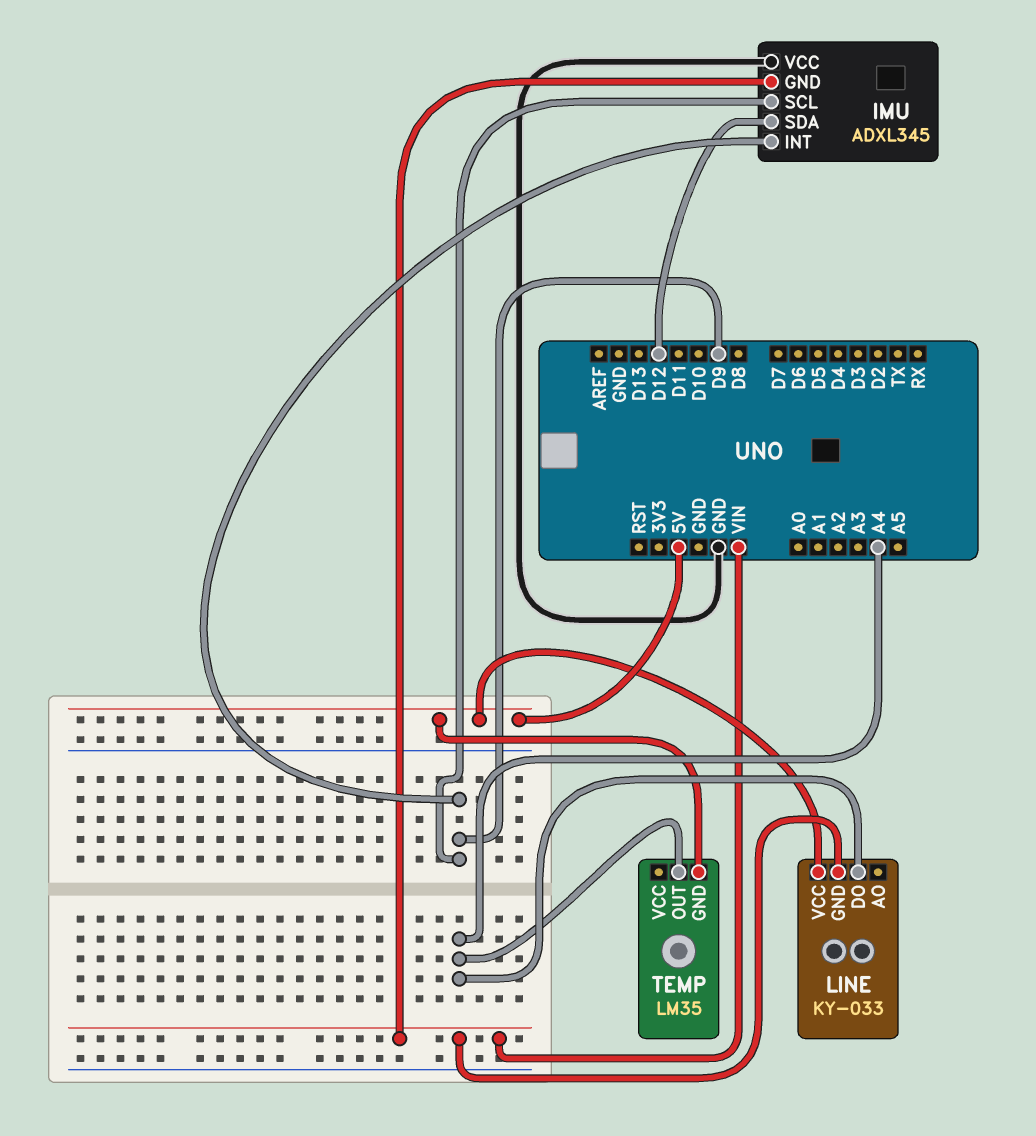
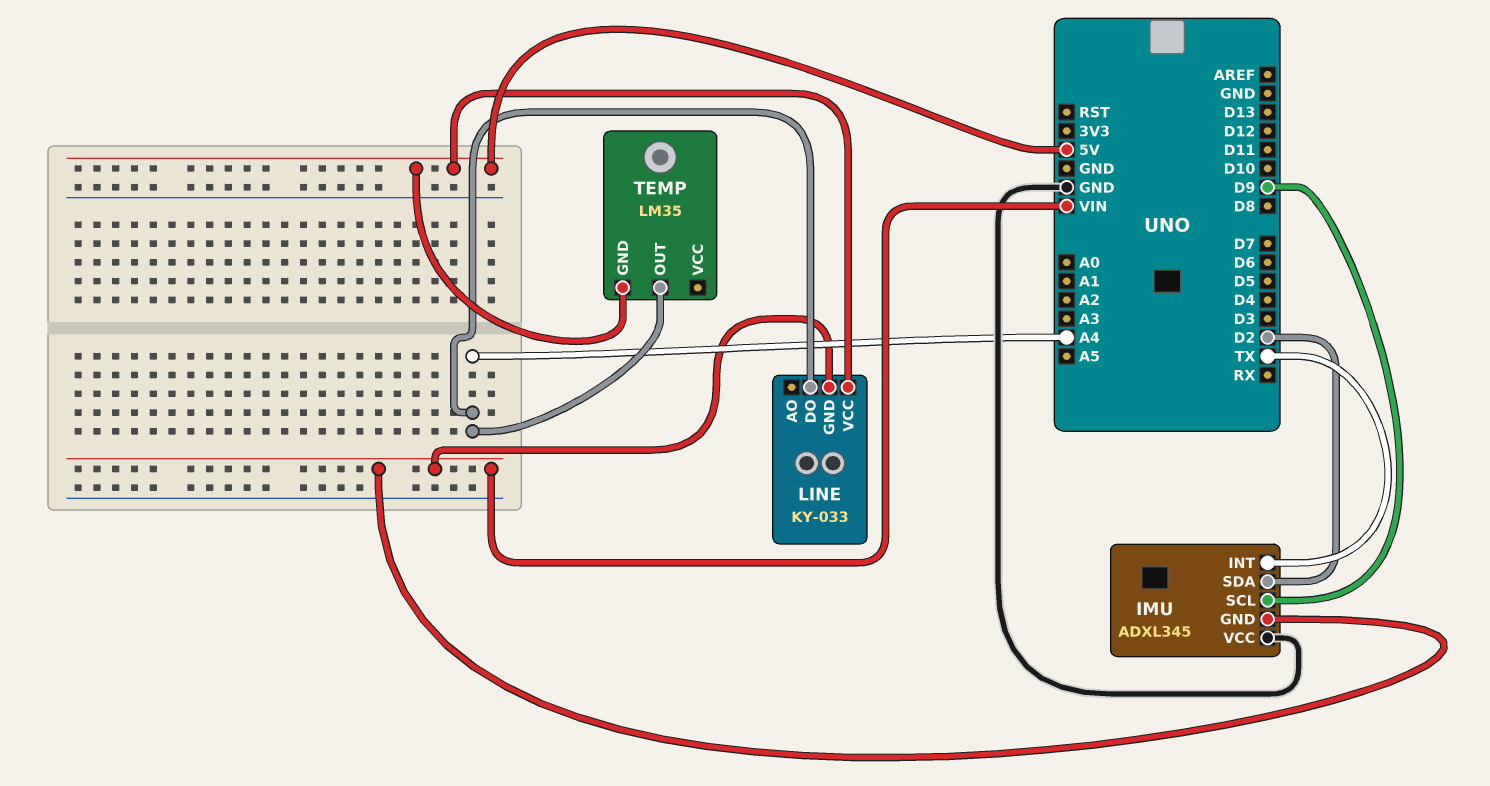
IMU pin INT: D9 -> TX
IMU pin SDA: D12 -> D2

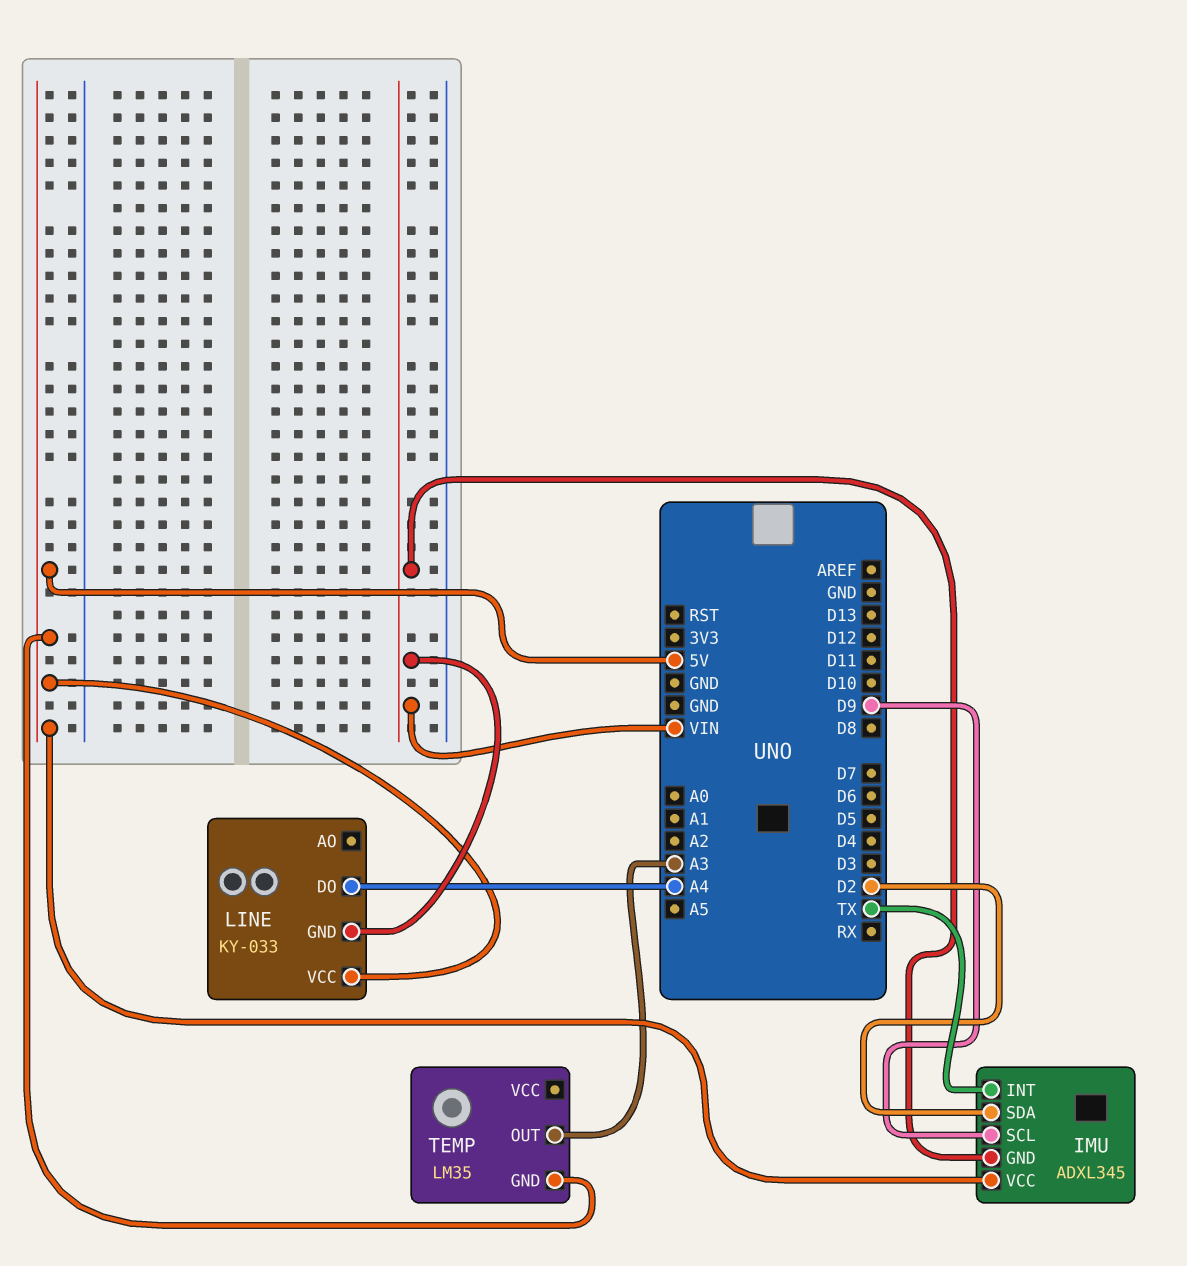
IMU pin VCC: GND -> 5V
TEMP pin OUT: A4 -> A3

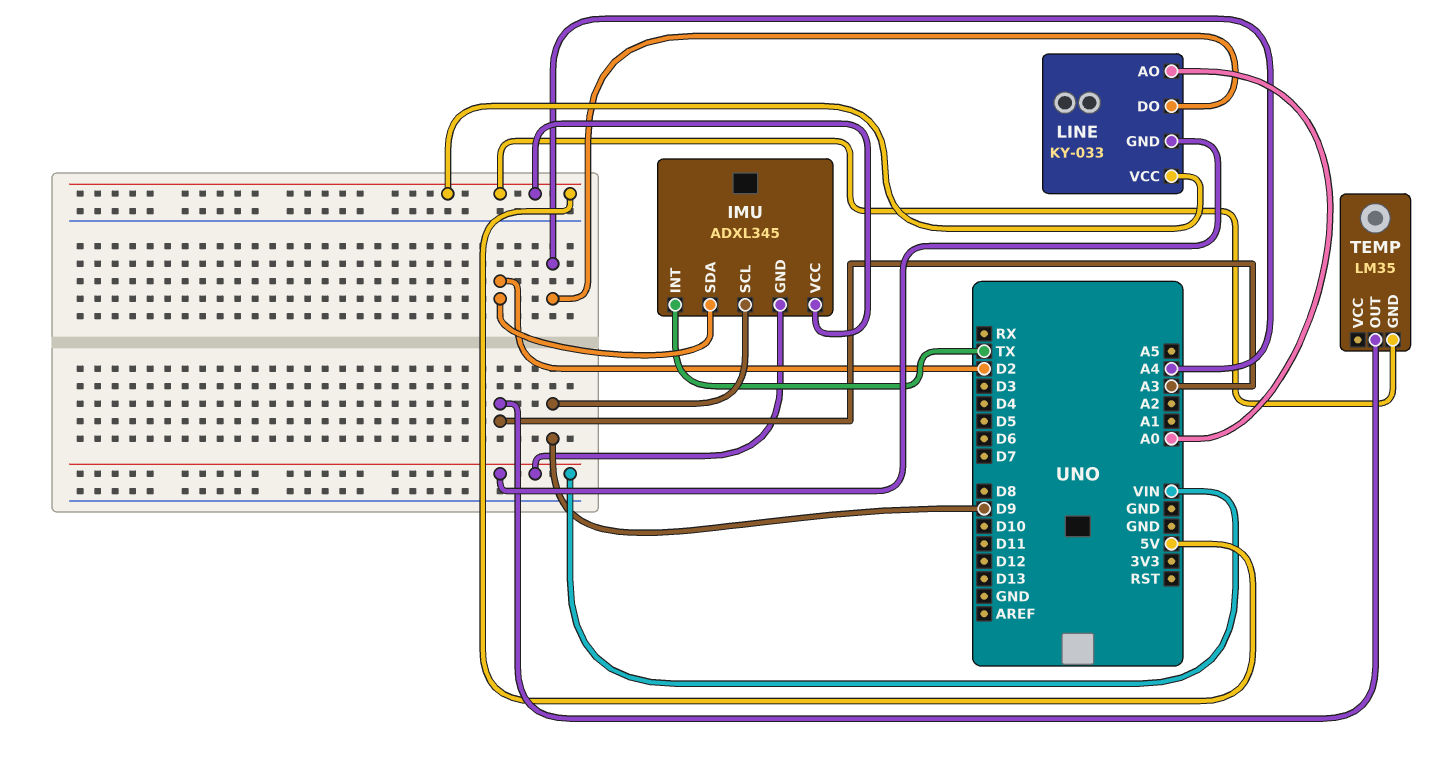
LINE pin AO: none -> A0

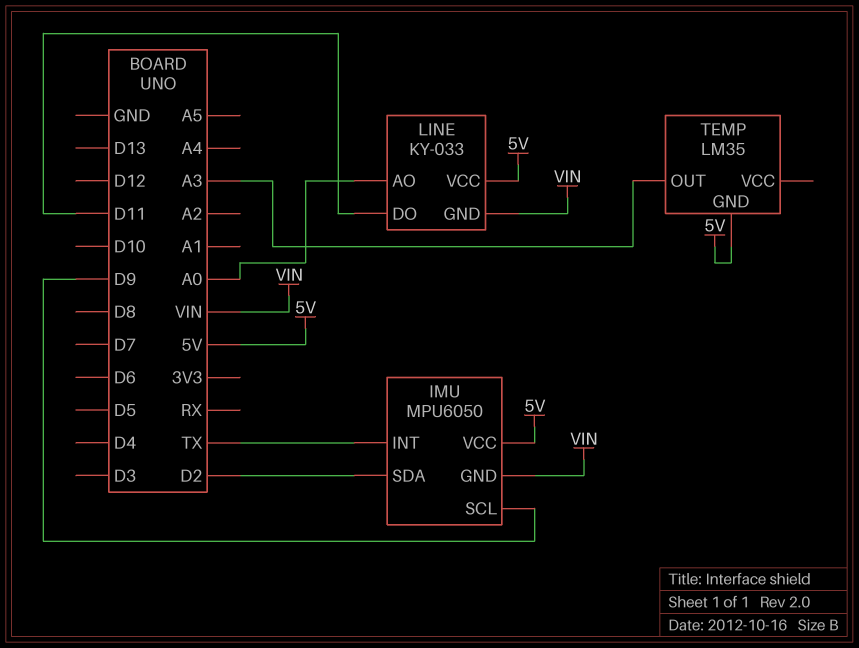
IMU: ADXL345 -> MPU6050
LINE pin DO: A4 -> D11

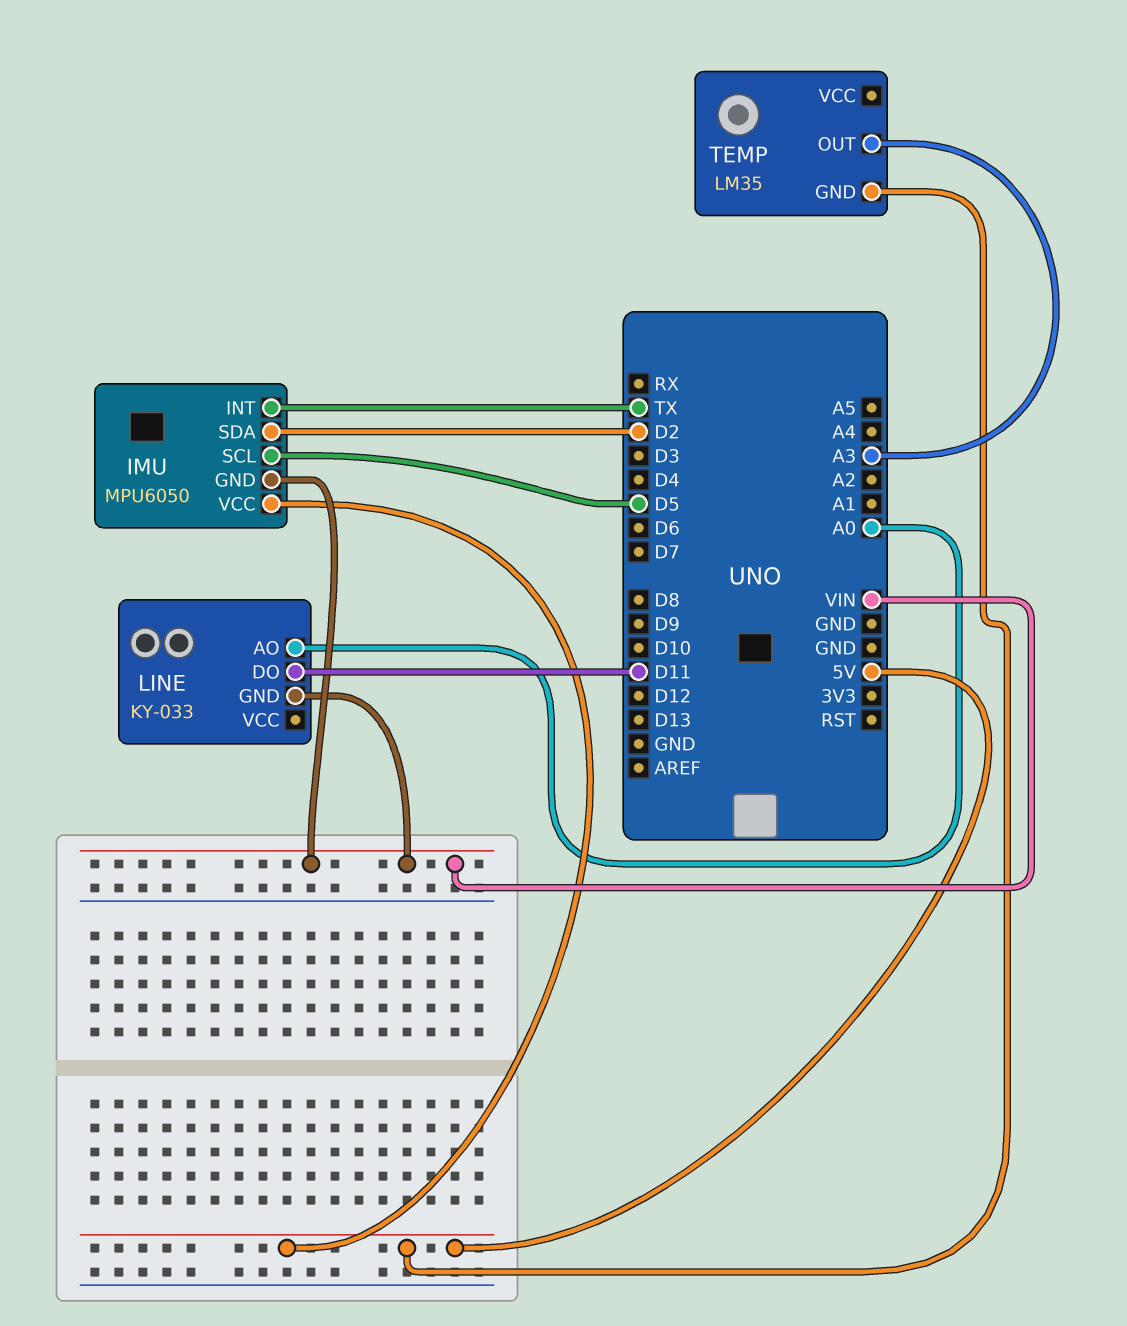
IMU pin SCL: D9 -> D5
LINE pin VCC: 5V -> none

